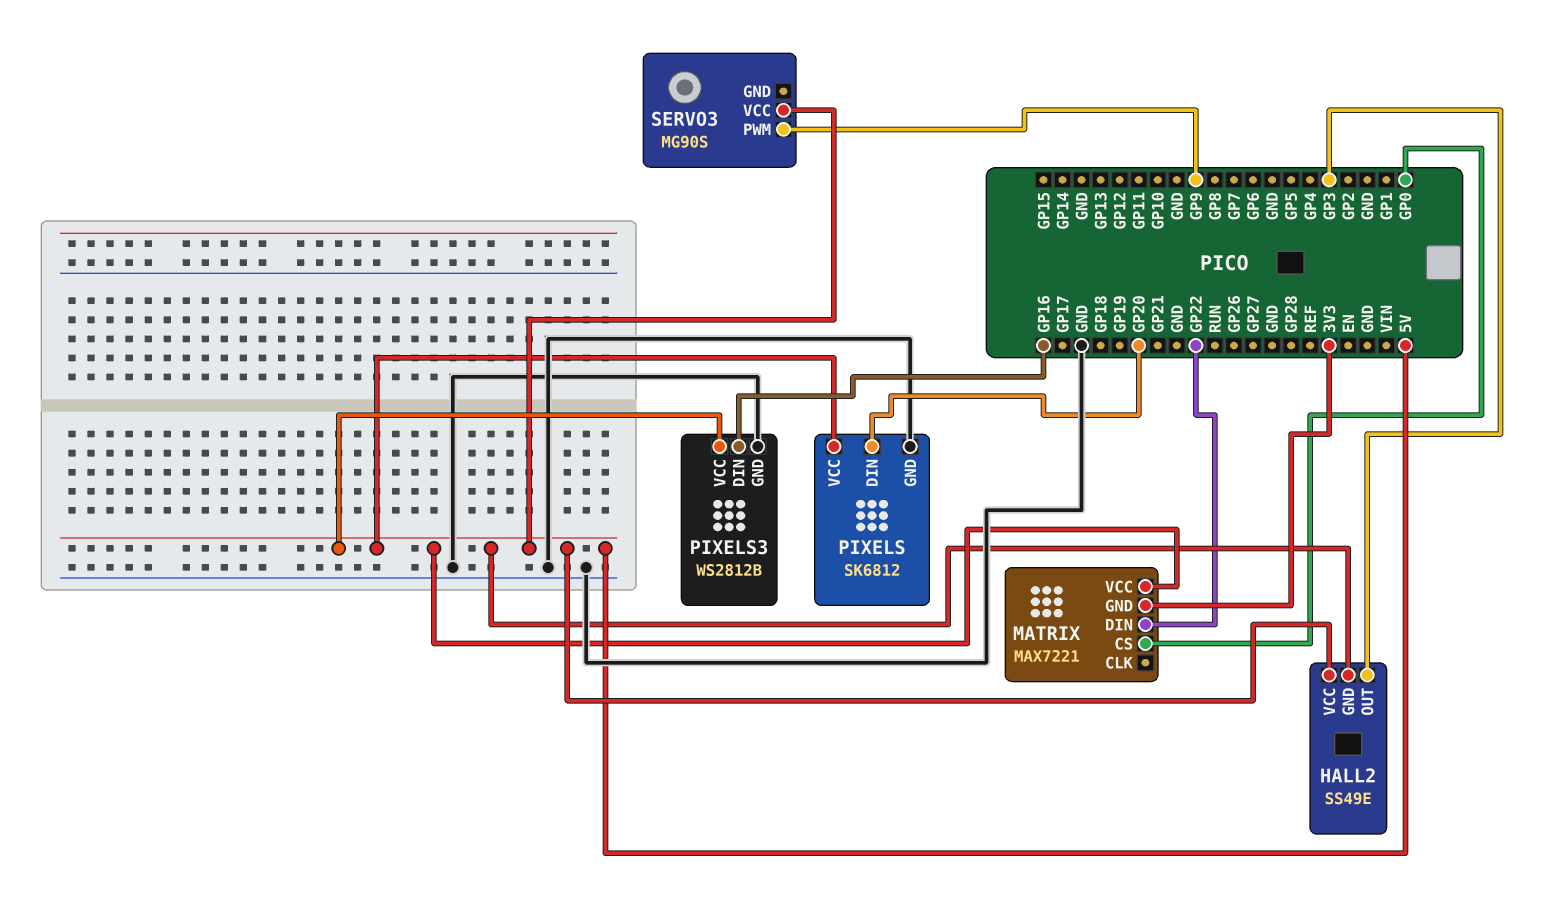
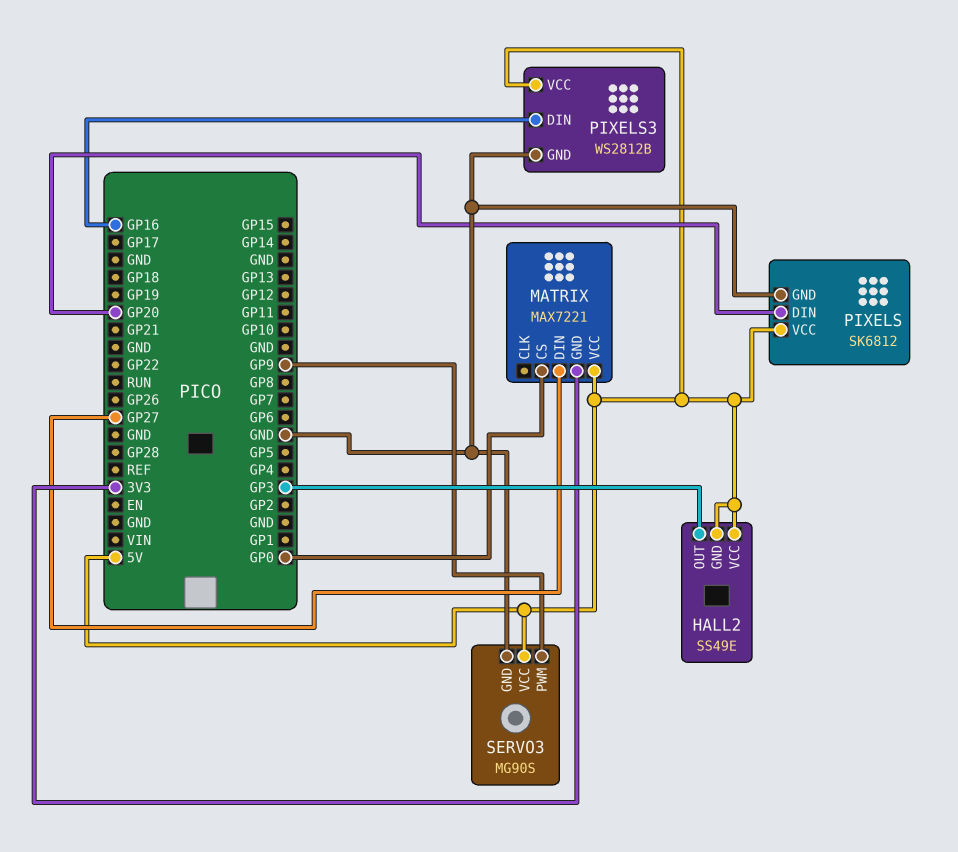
MATRIX pin DIN: GP22 -> GP27
SERVO3 pin GND: none -> GND

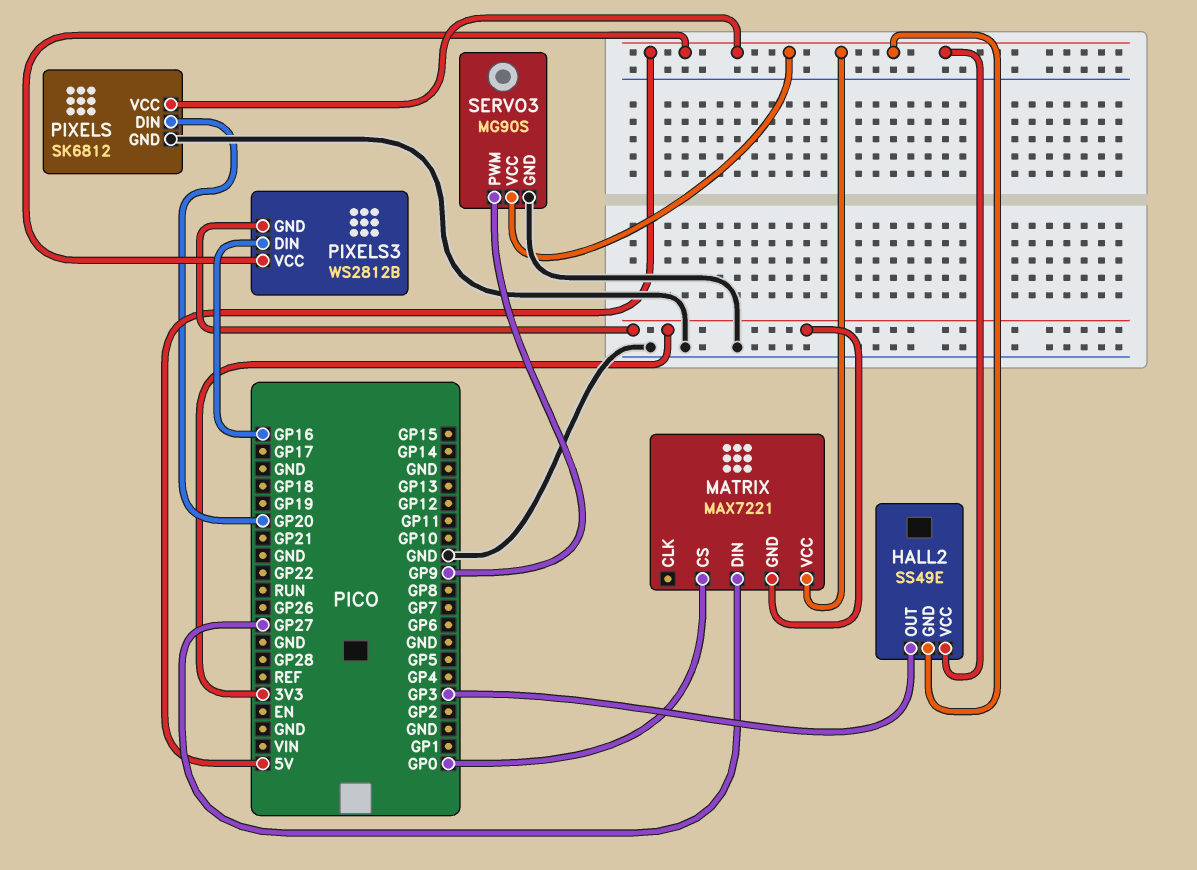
PIXELS3 pin GND: GND -> 3V3

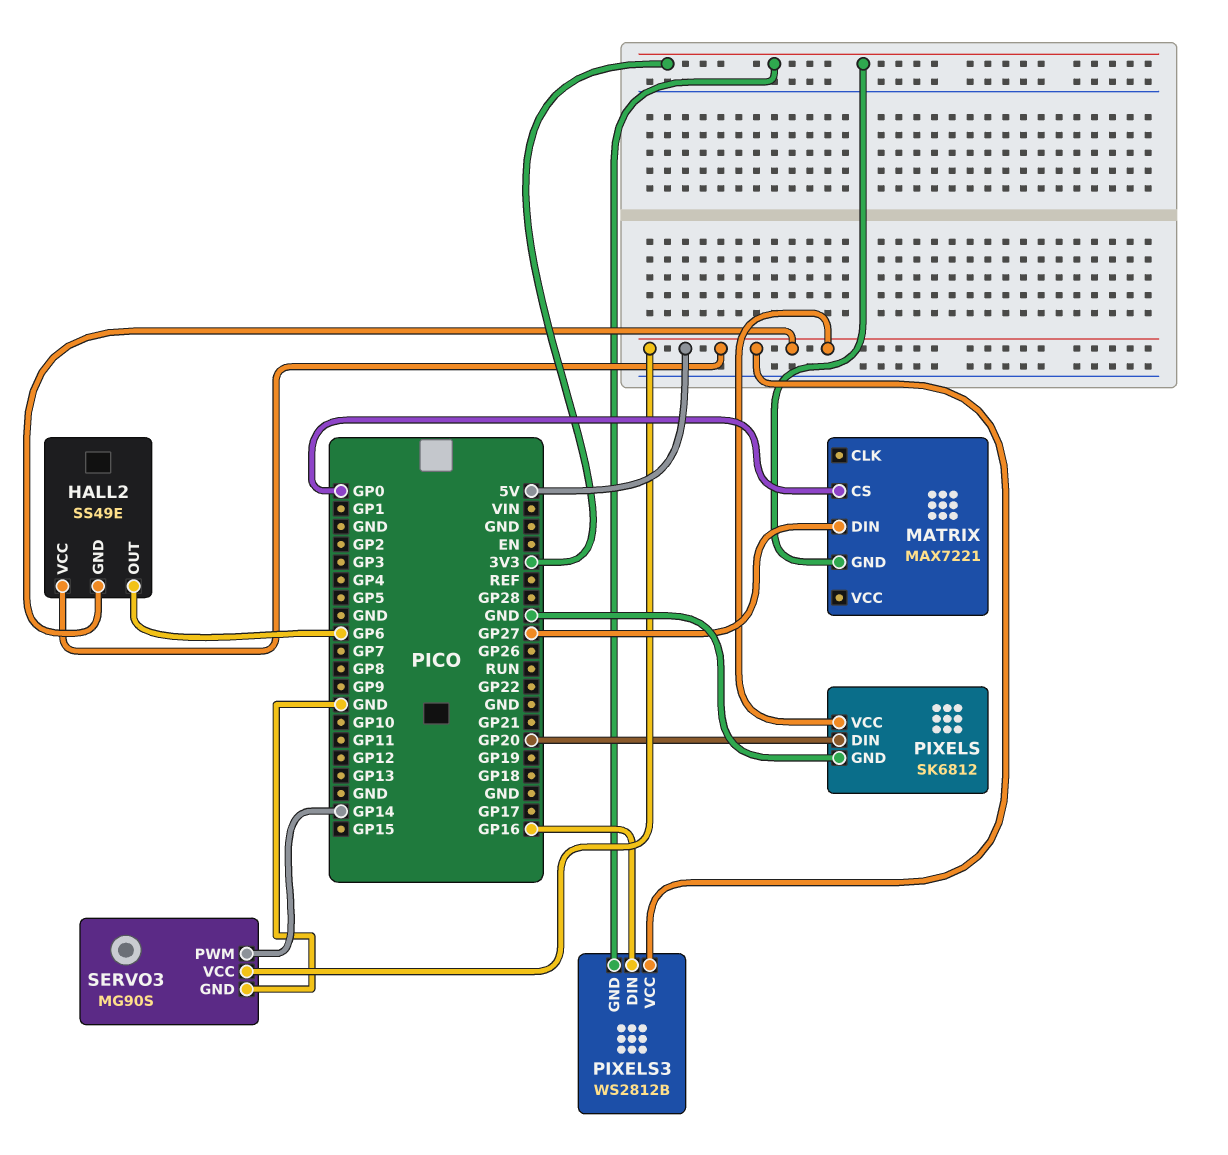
HALL2 pin OUT: GP3 -> GP6
MATRIX pin VCC: 5V -> none
SERVO3 pin PWM: GP9 -> GP14

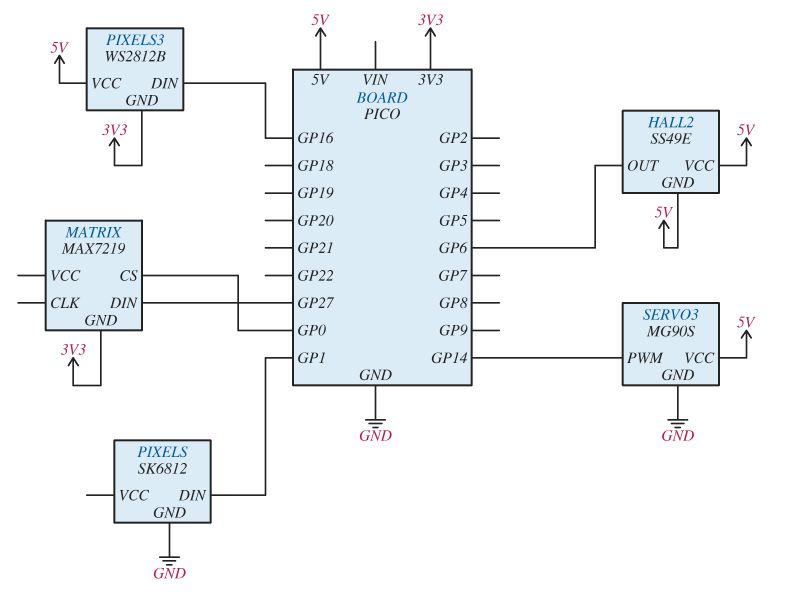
MATRIX: MAX7221 -> MAX7219
PIXELS pin DIN: GP20 -> GP1
PIXELS pin VCC: 5V -> none

